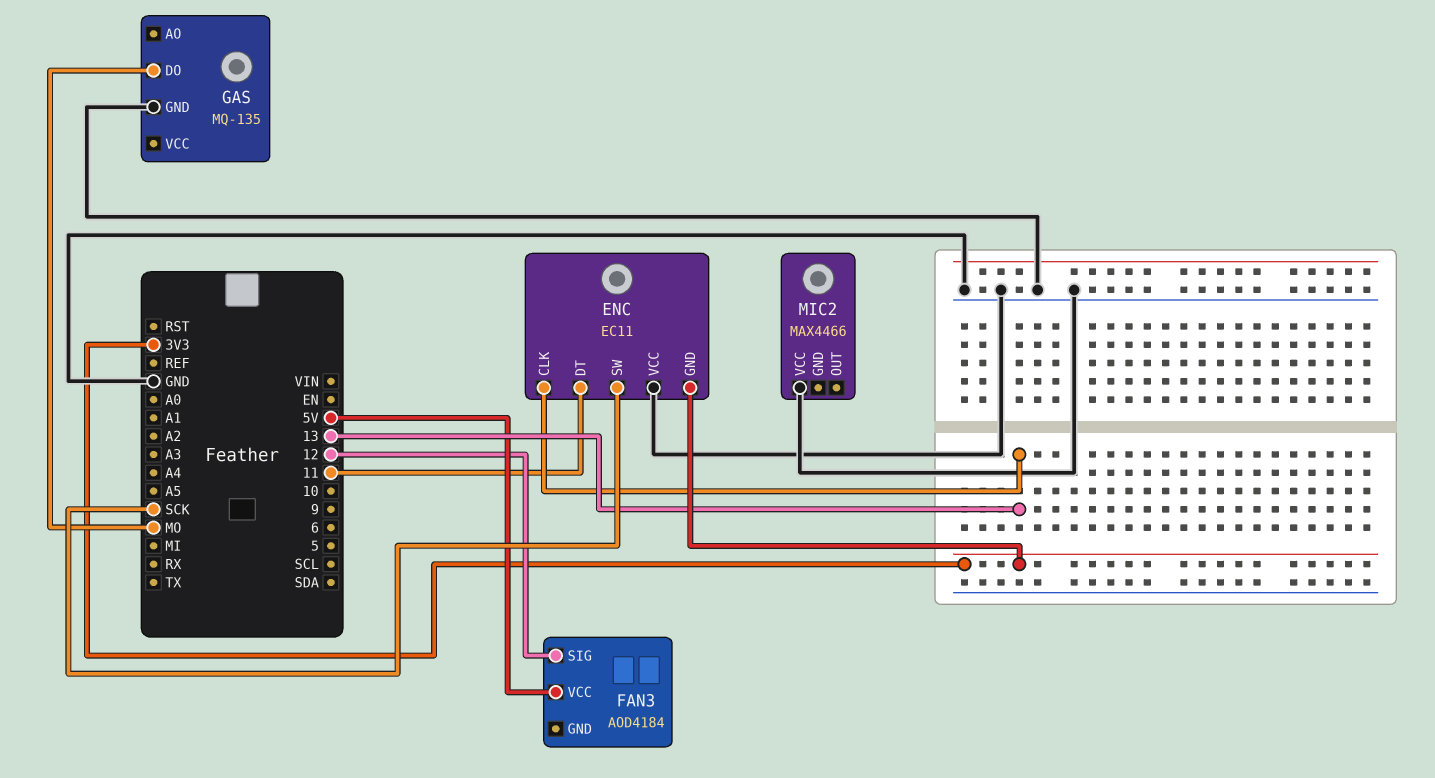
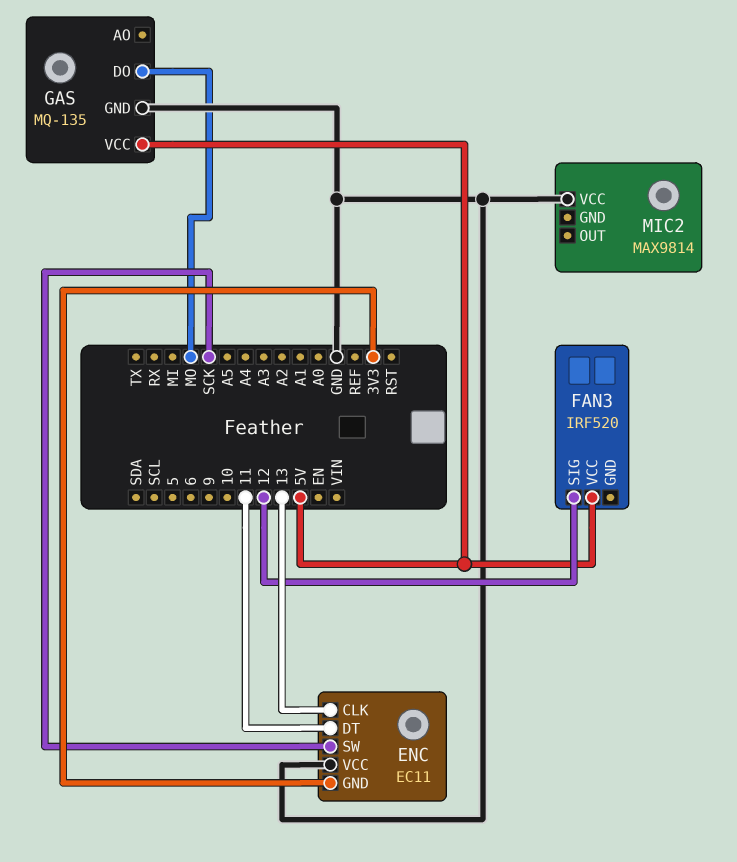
FAN3: AOD4184 -> IRF520
GAS pin VCC: none -> 5V
MIC2: MAX4466 -> MAX9814

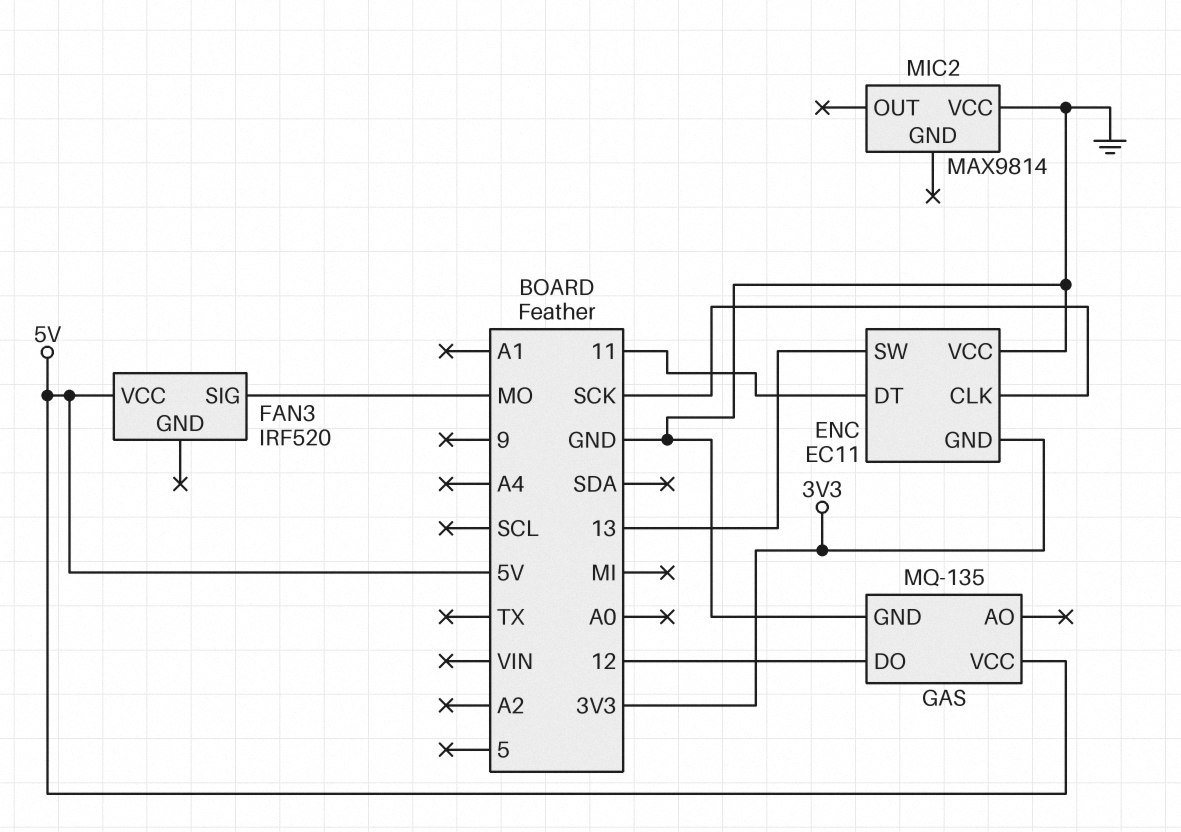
ENC pin CLK: 13 -> SCK
ENC pin SW: SCK -> 13
FAN3 pin SIG: 12 -> MO
GAS pin DO: MO -> 12

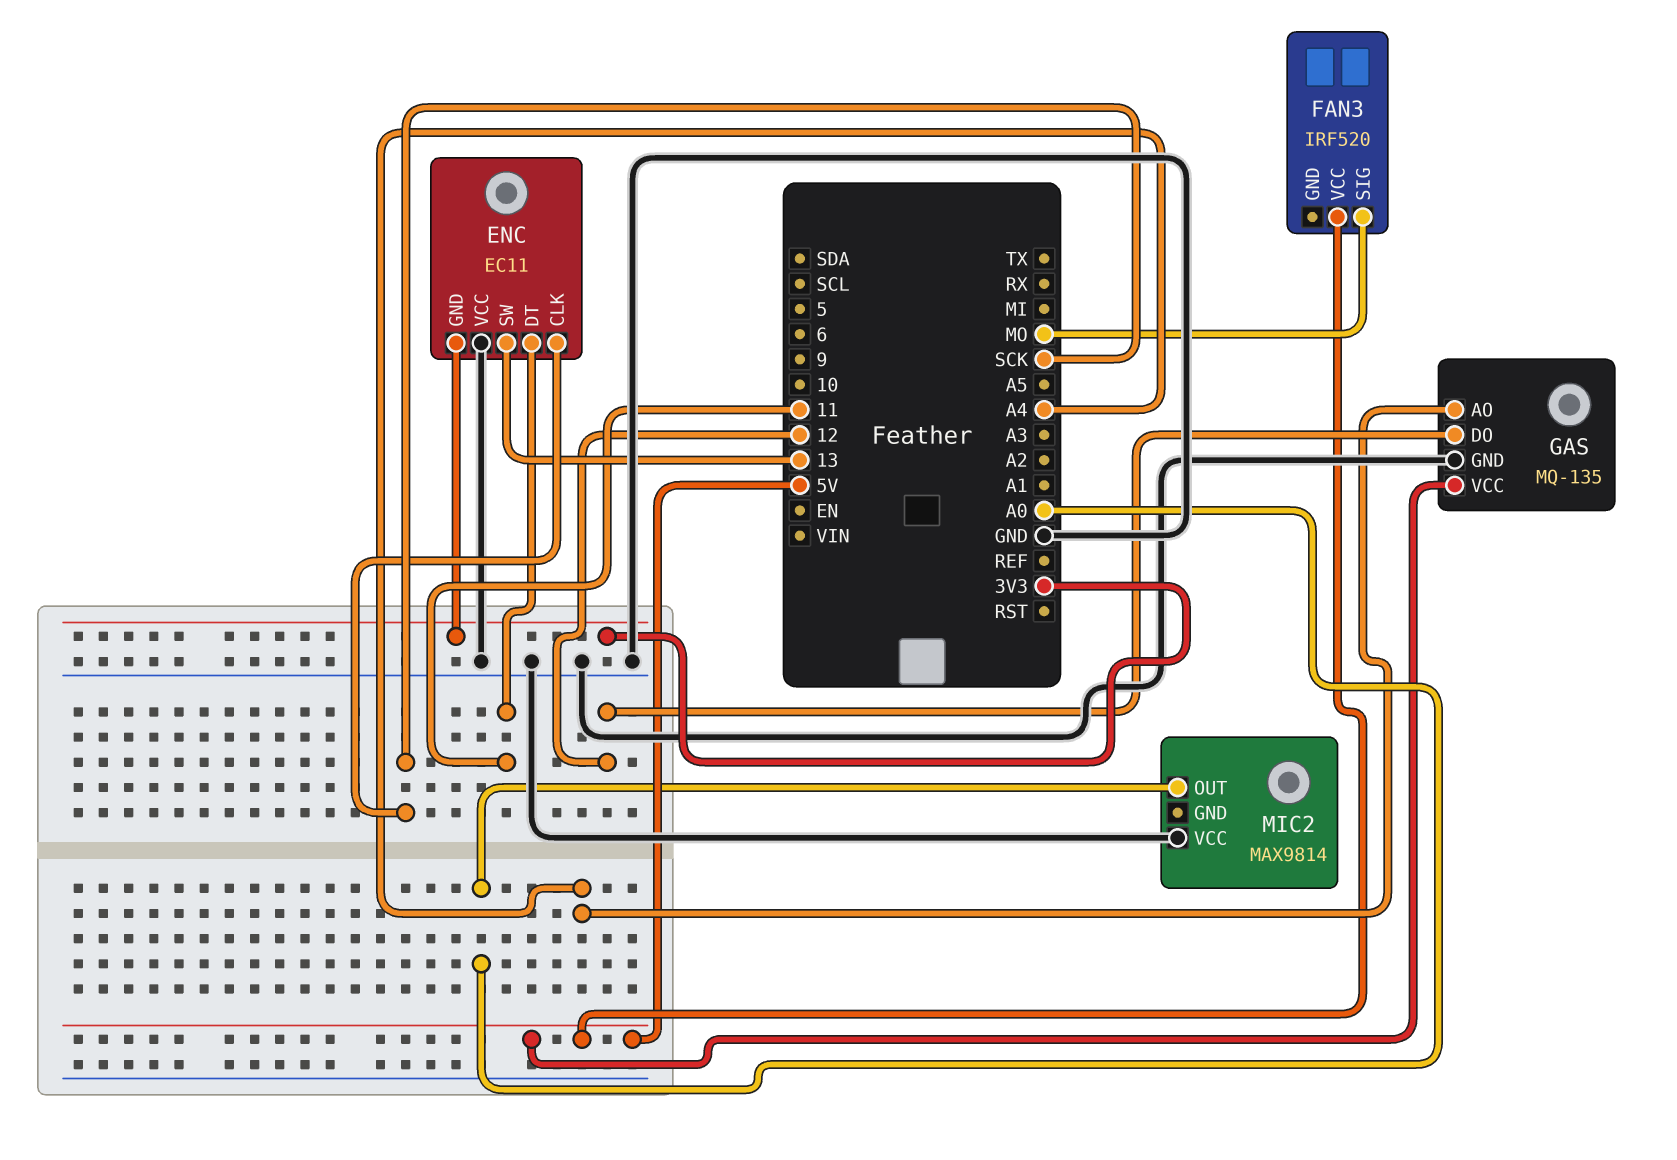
GAS pin AO: none -> A4
MIC2 pin OUT: none -> A0

